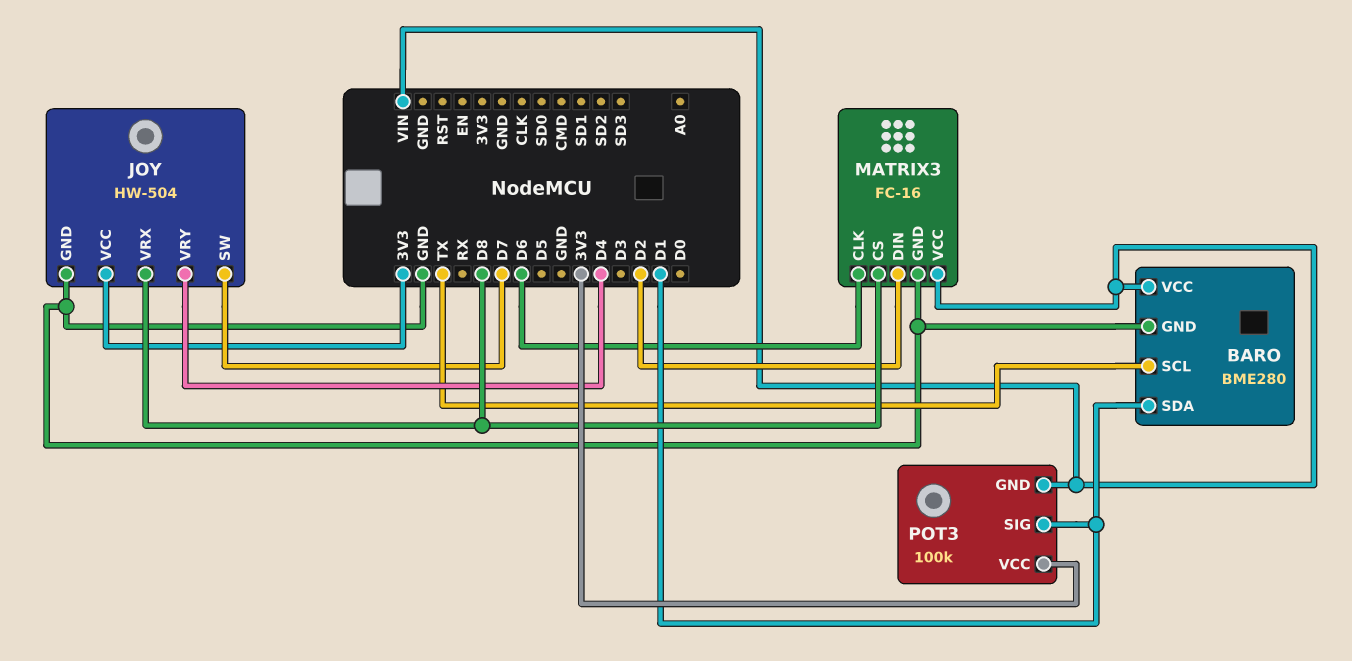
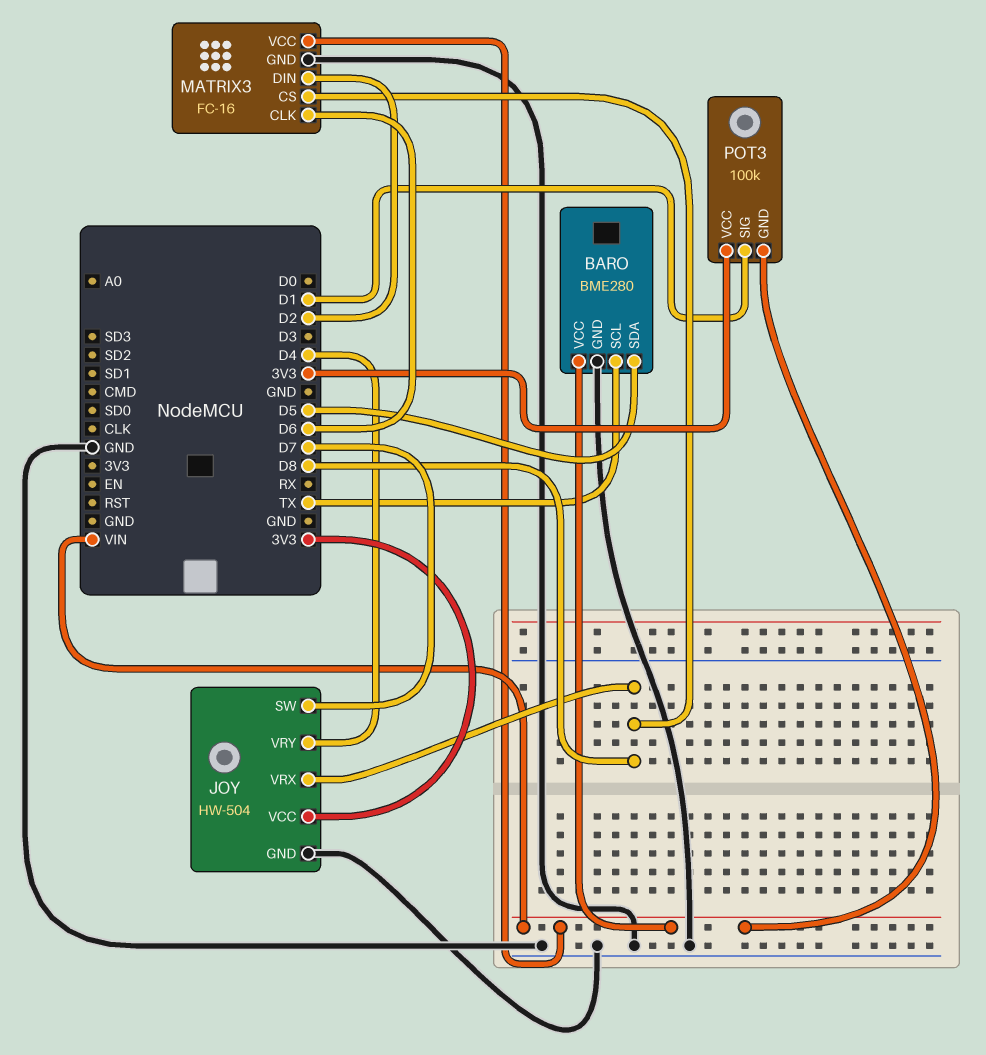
BARO pin SDA: D1 -> D5

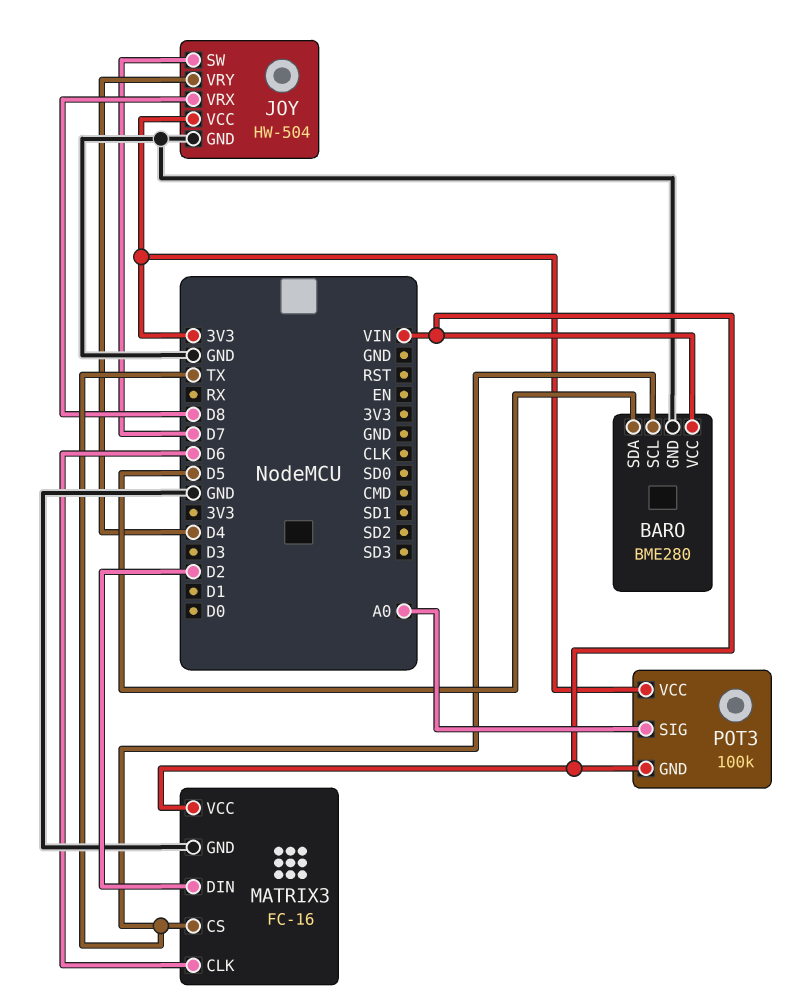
MATRIX3 pin CS: D8 -> TX
POT3 pin SIG: D1 -> A0

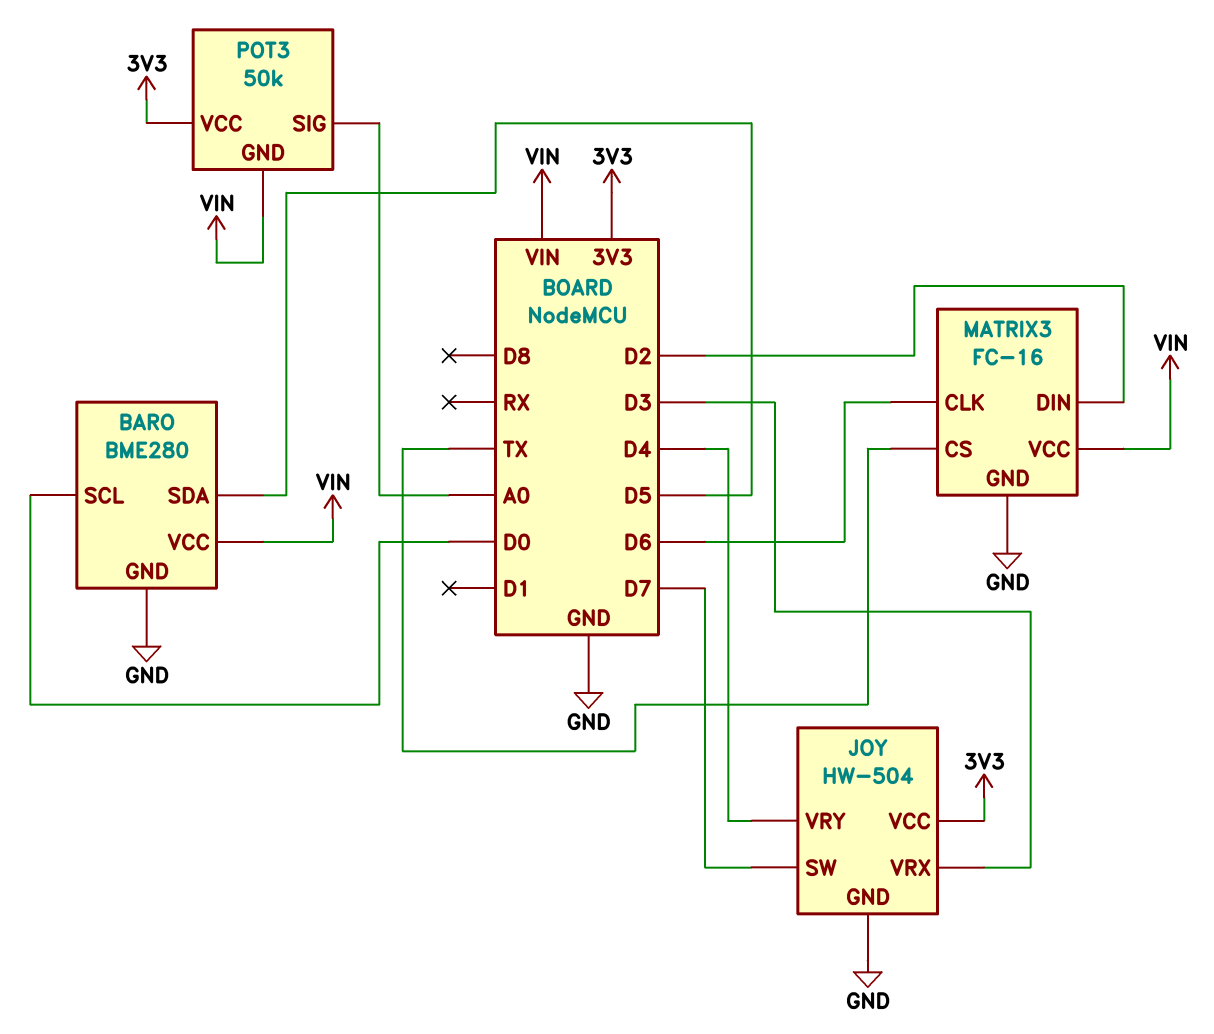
BARO pin SCL: TX -> D0
JOY pin VRX: D8 -> D3
POT3: 100k -> 50k

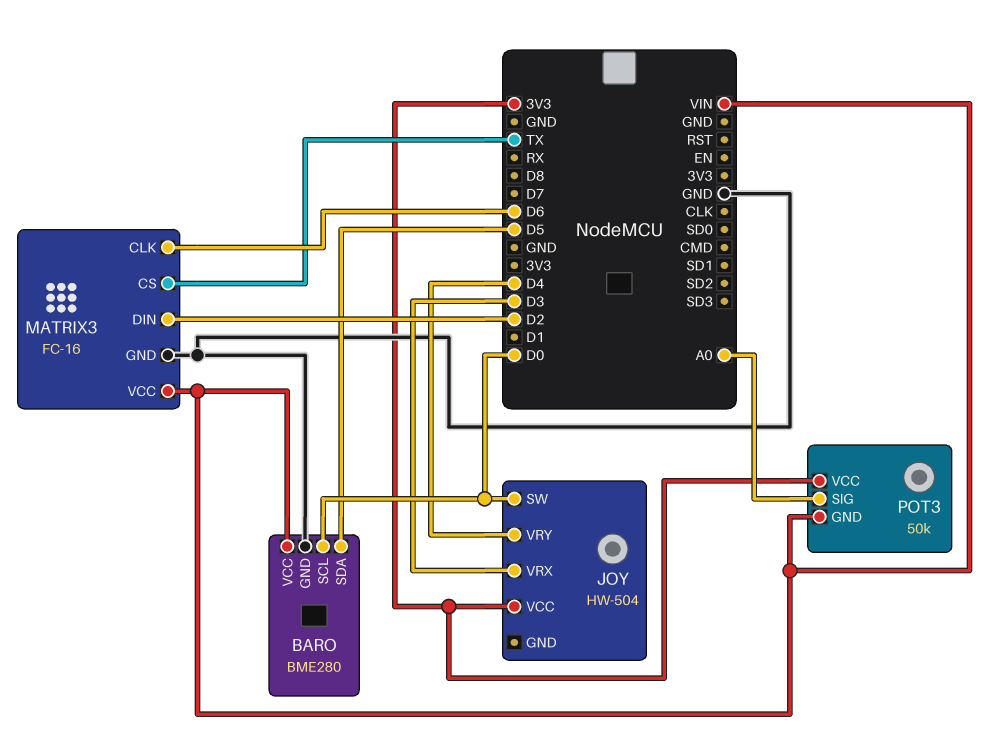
JOY pin GND: GND -> none
JOY pin SW: D7 -> D0

